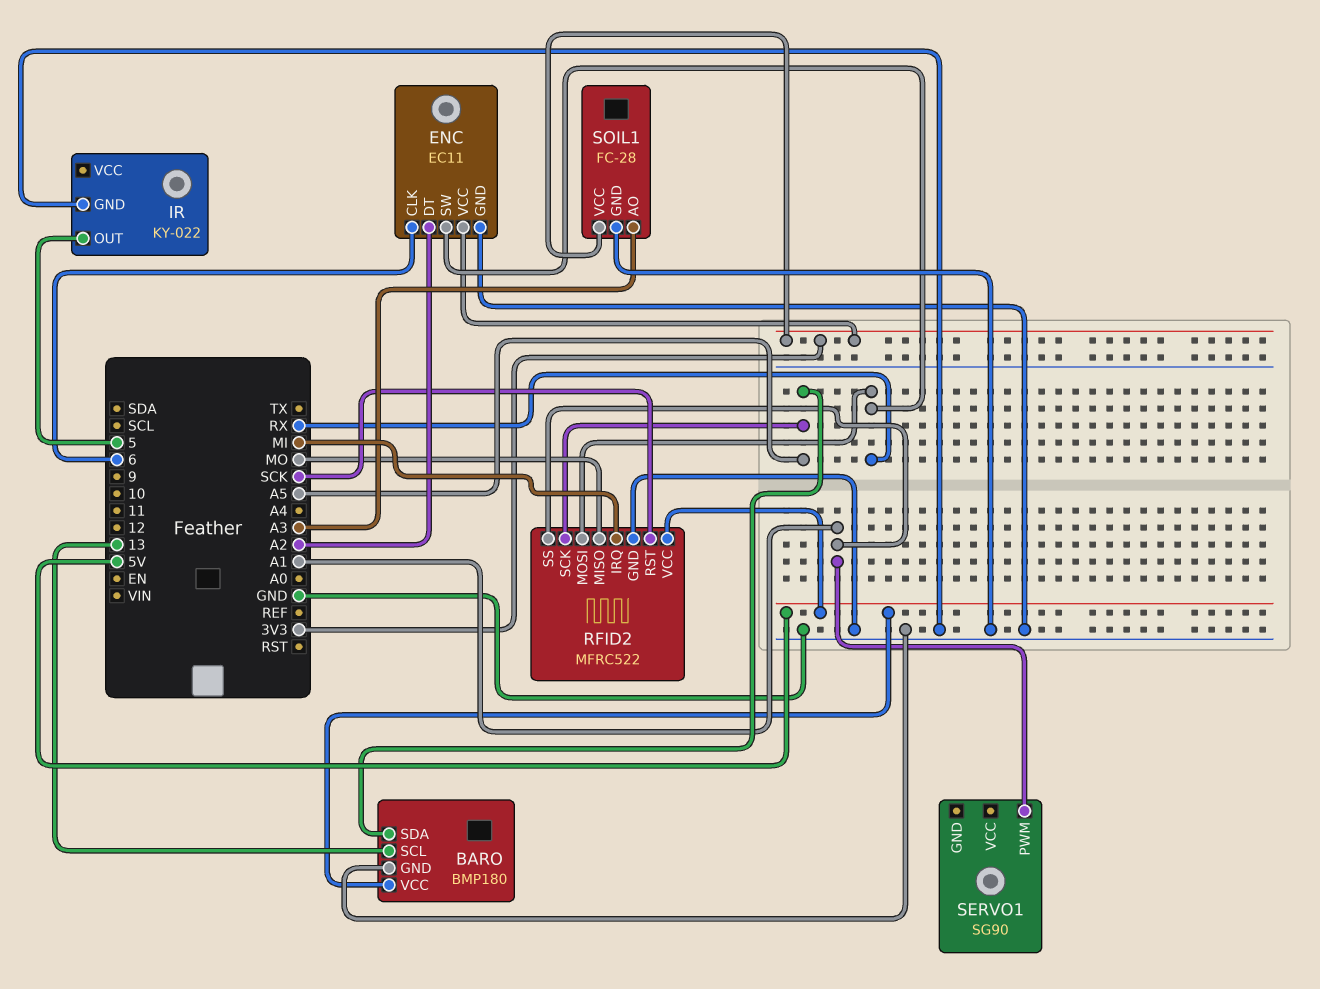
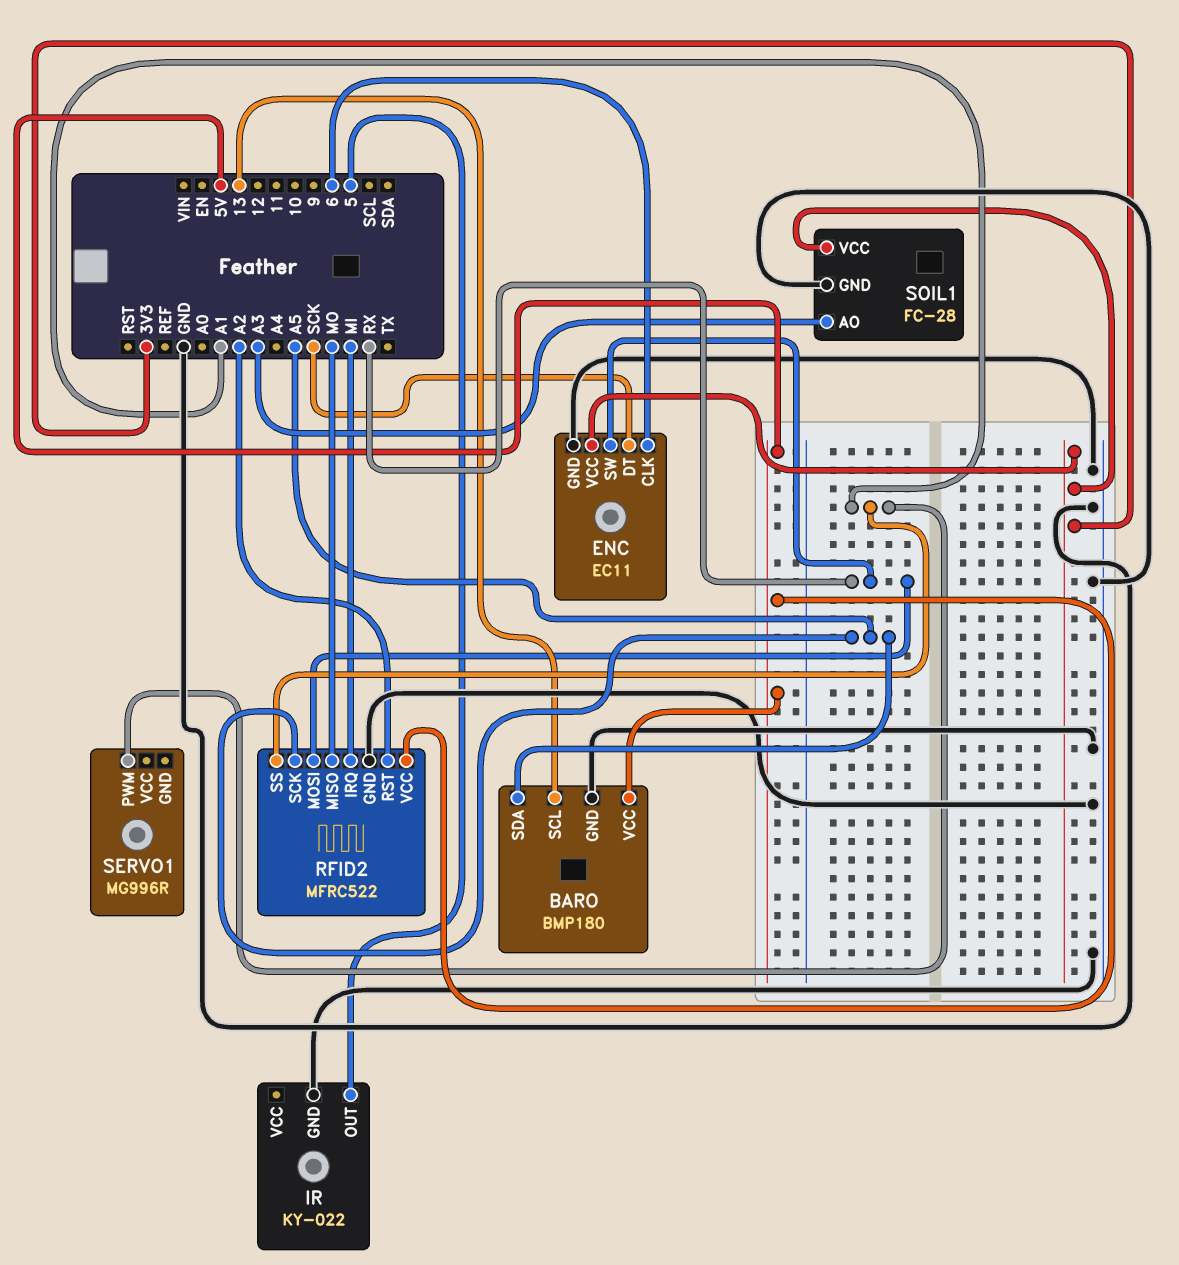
ENC pin DT: A2 -> SCK
RFID2 pin RST: SCK -> A2
SERVO1: SG90 -> MG996R

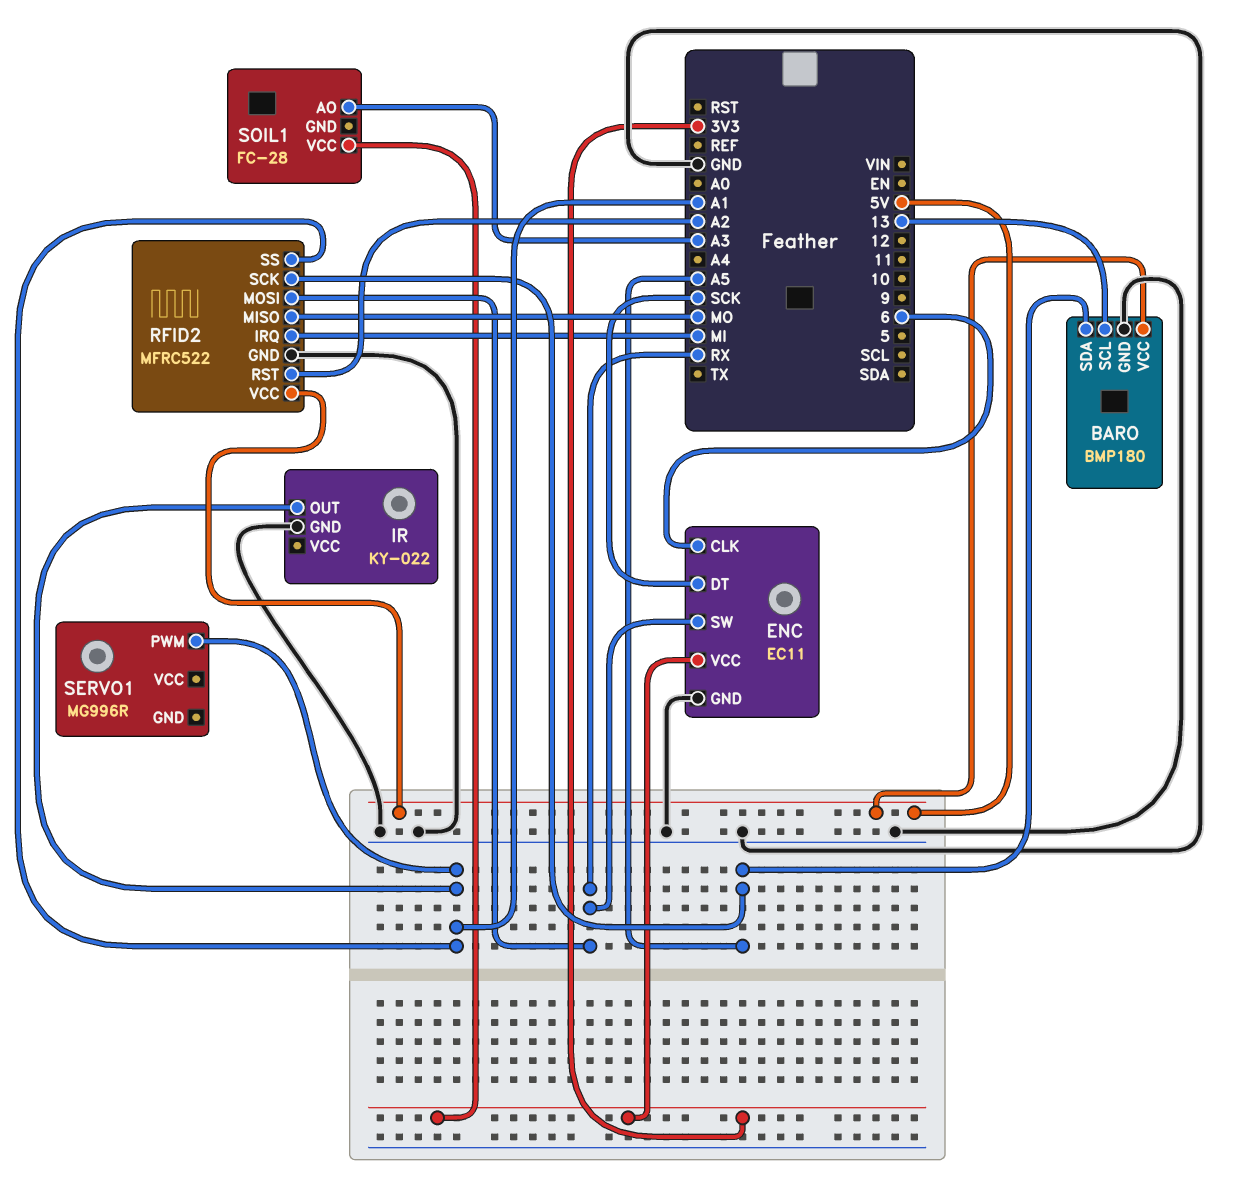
IR pin OUT: 5 -> A1
SOIL1 pin GND: GND -> none

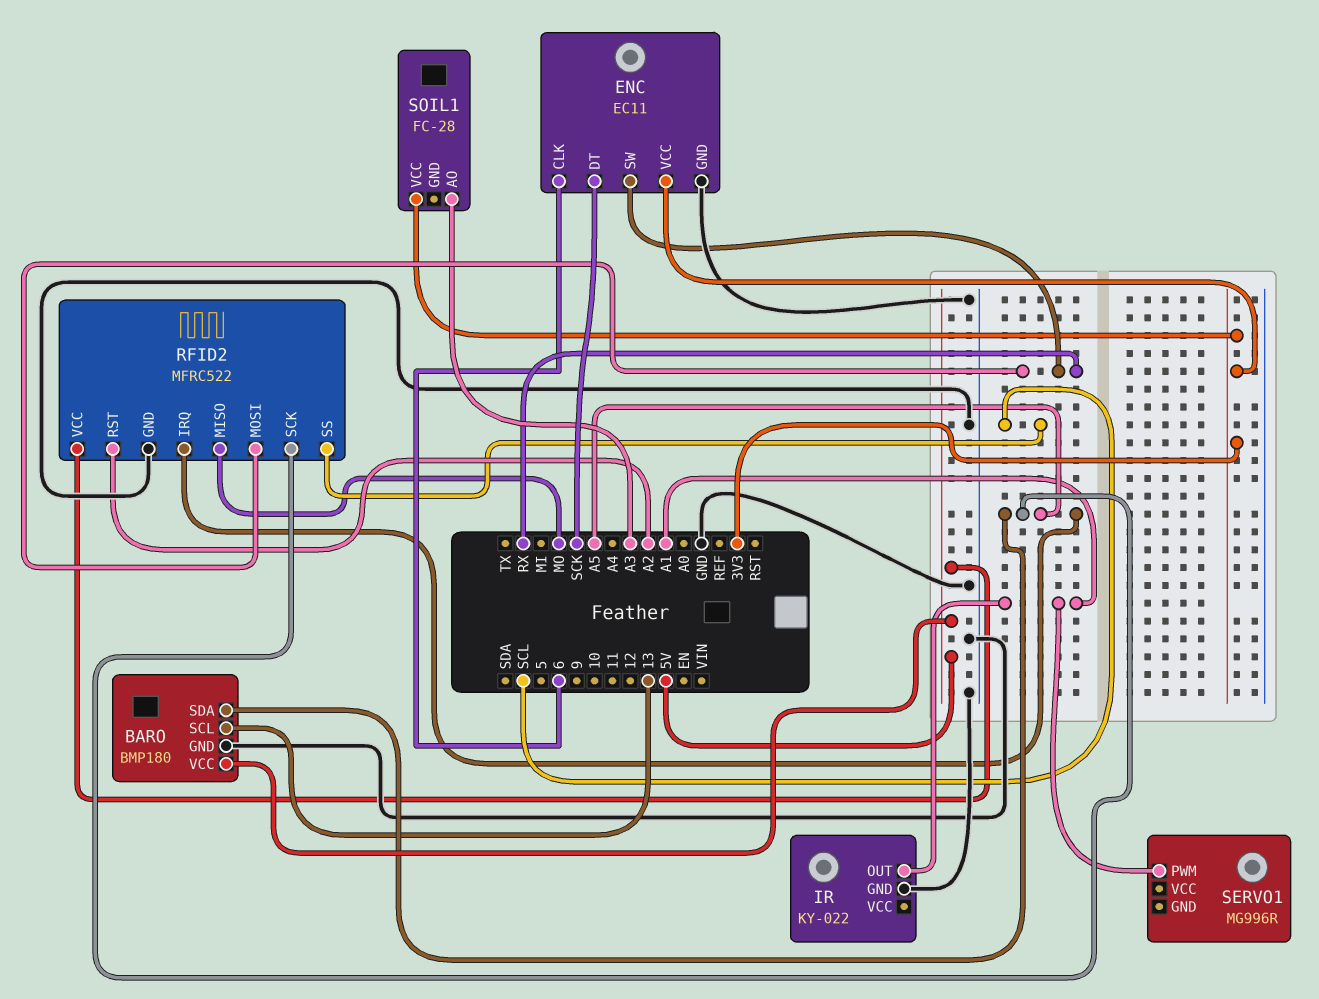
RFID2 pin IRQ: MI -> A5
RFID2 pin SS: A1 -> SCL

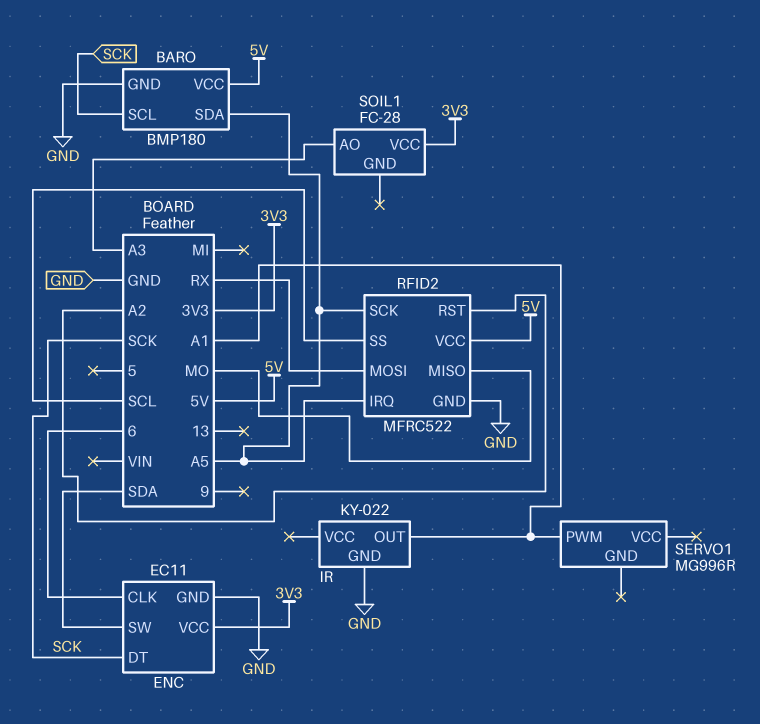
BARO pin SCL: 13 -> SCK
ENC pin SW: RX -> SDA

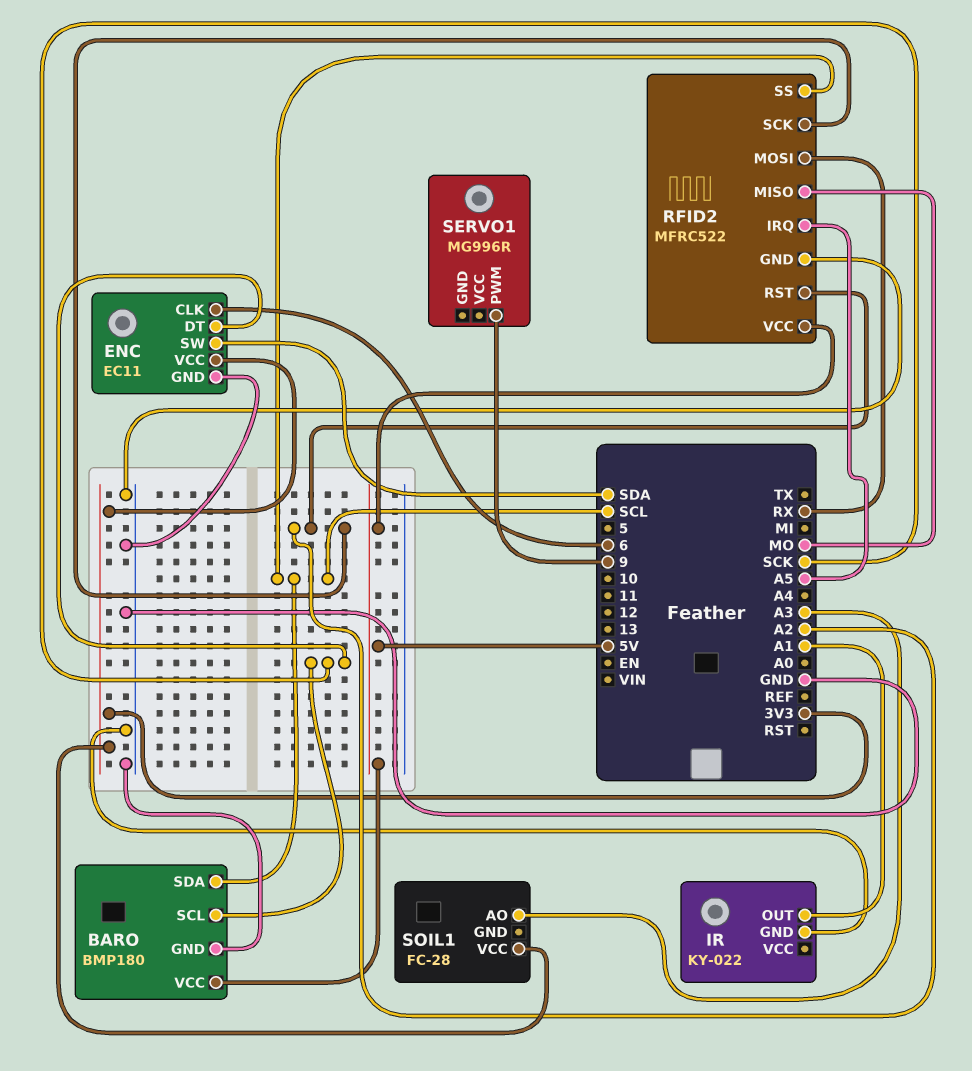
BARO pin SDA: A5 -> SCL
RFID2 pin SCK: A5 -> A2
SERVO1 pin PWM: A1 -> 9

